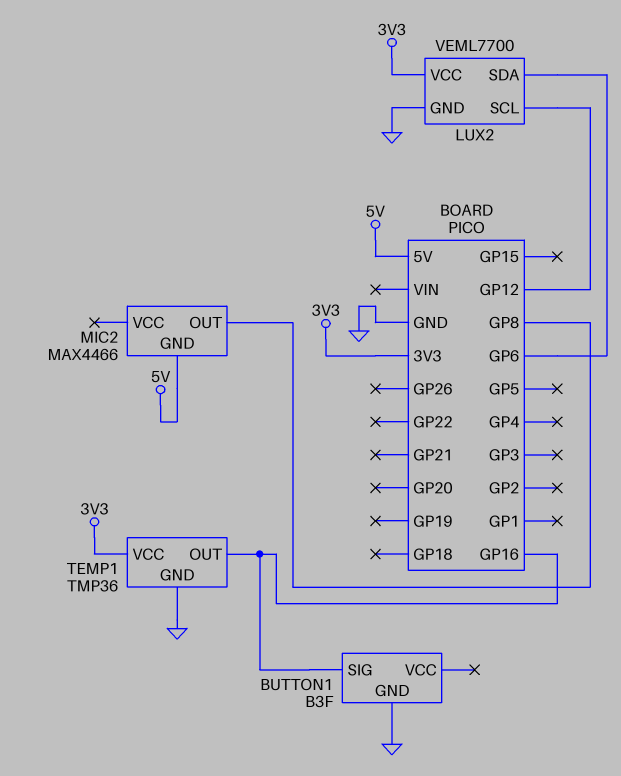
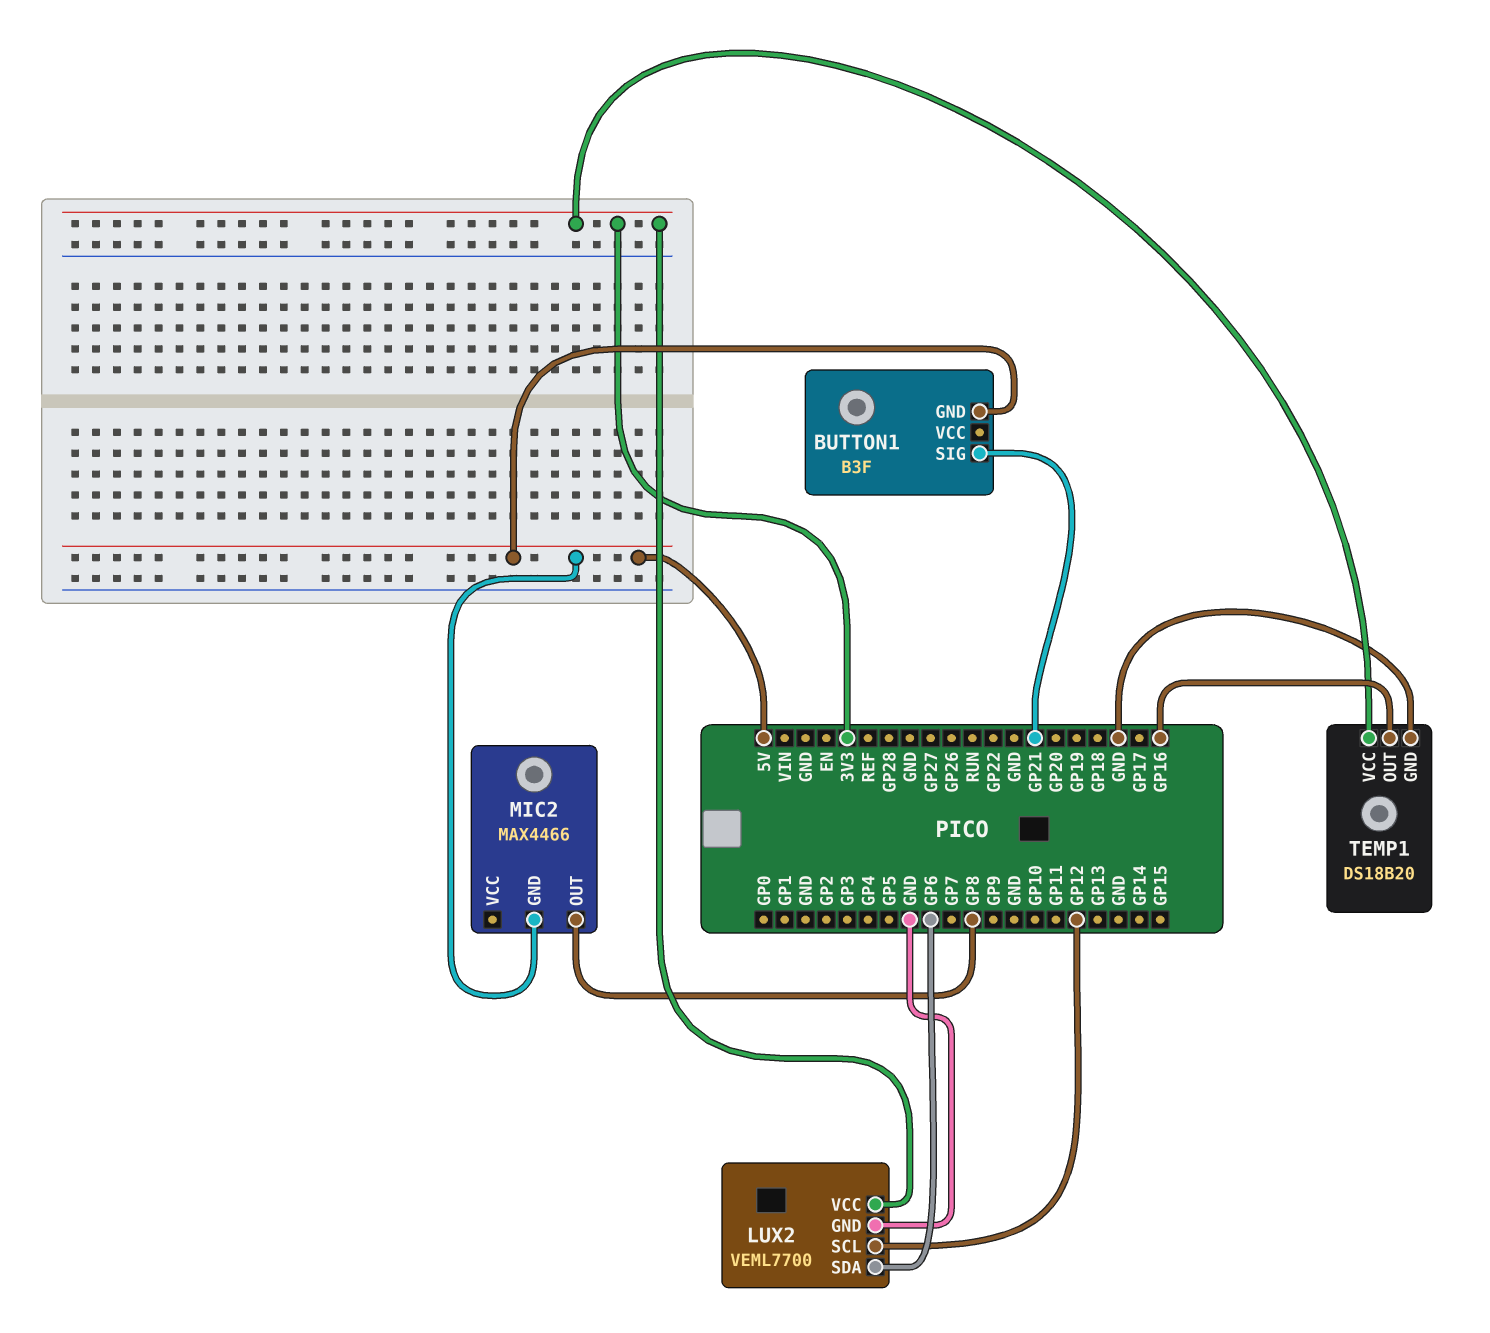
BUTTON1 pin GND: GND -> 5V
BUTTON1 pin SIG: GP16 -> GP21
TEMP1: TMP36 -> DS18B20

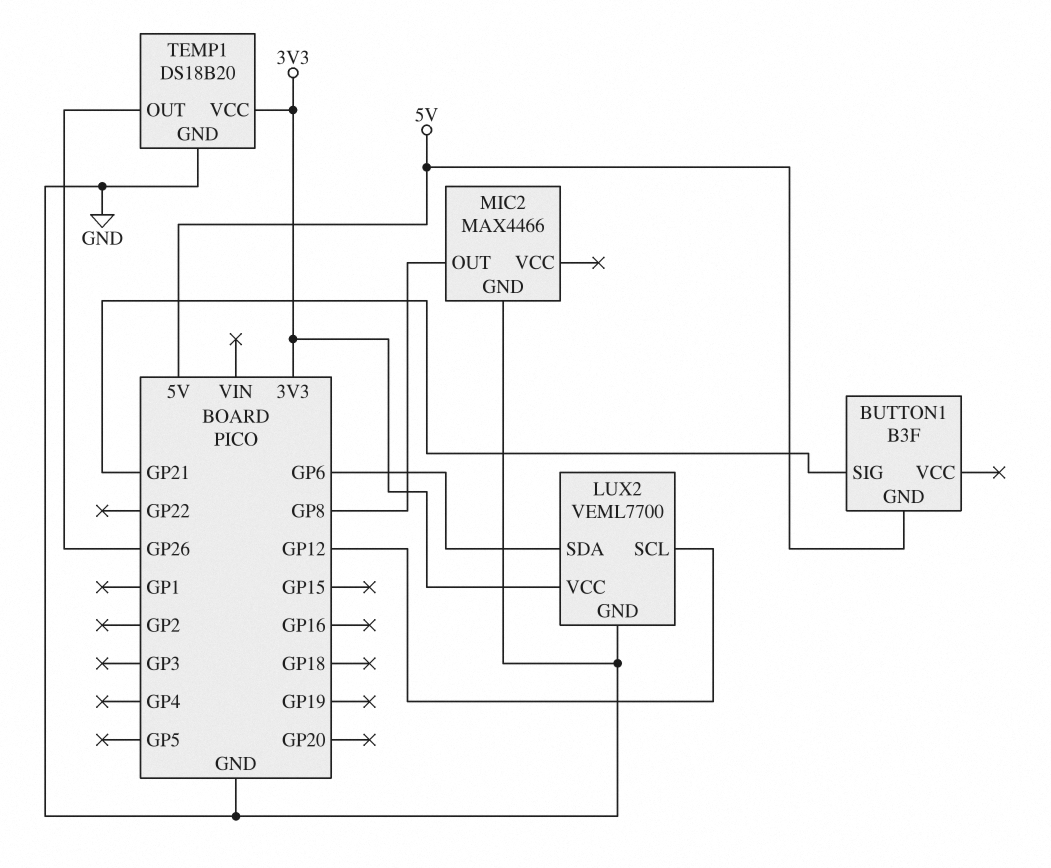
MIC2 pin GND: 5V -> GND
TEMP1 pin OUT: GP16 -> GP26

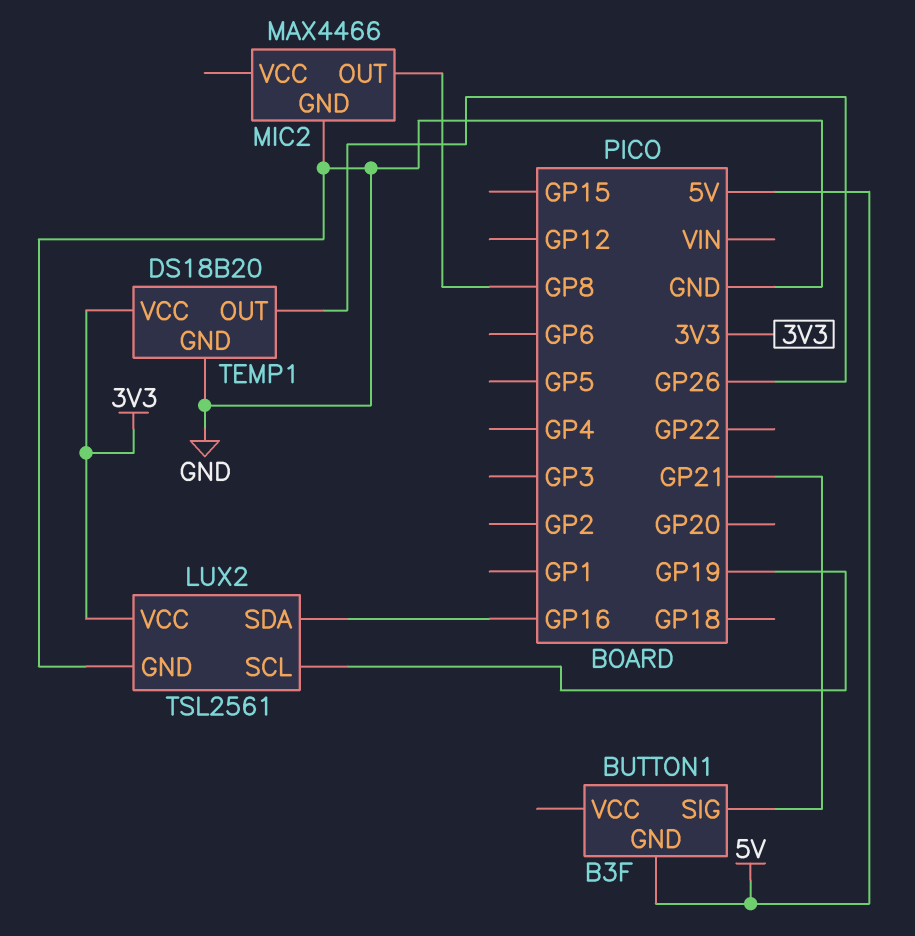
LUX2: VEML7700 -> TSL2561
LUX2 pin SCL: GP12 -> GP19
LUX2 pin SDA: GP6 -> GP16

